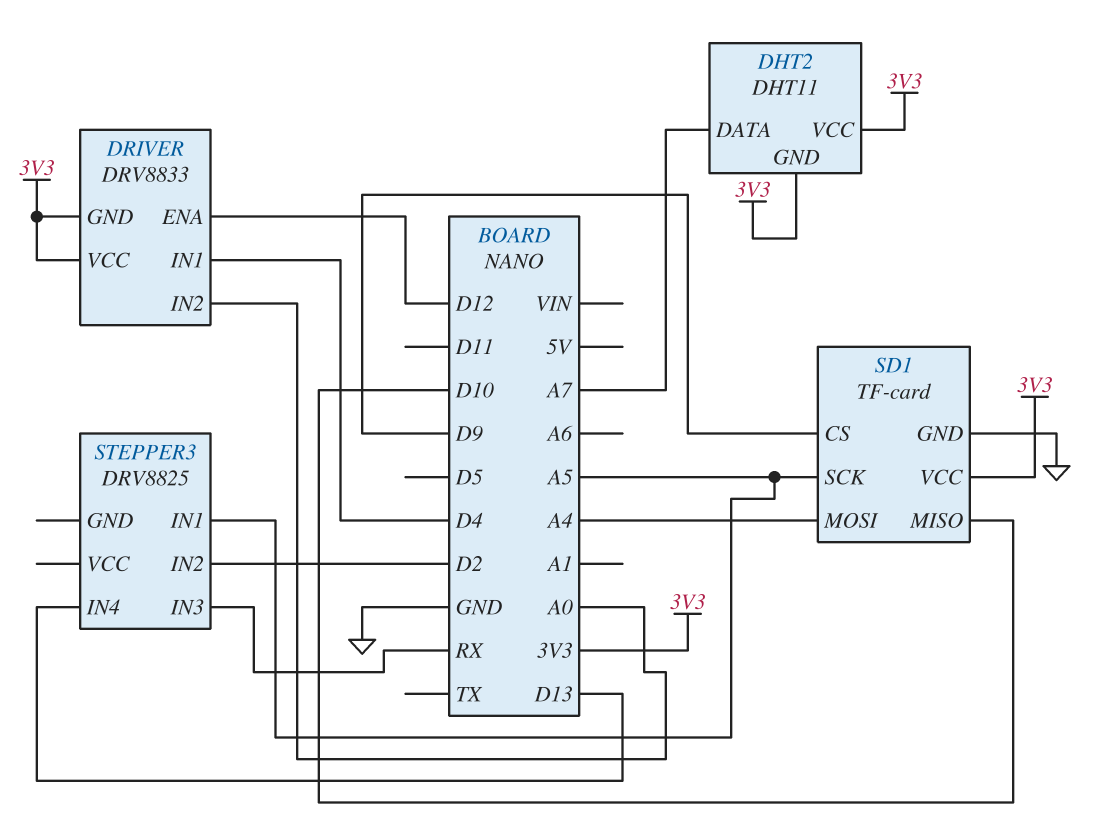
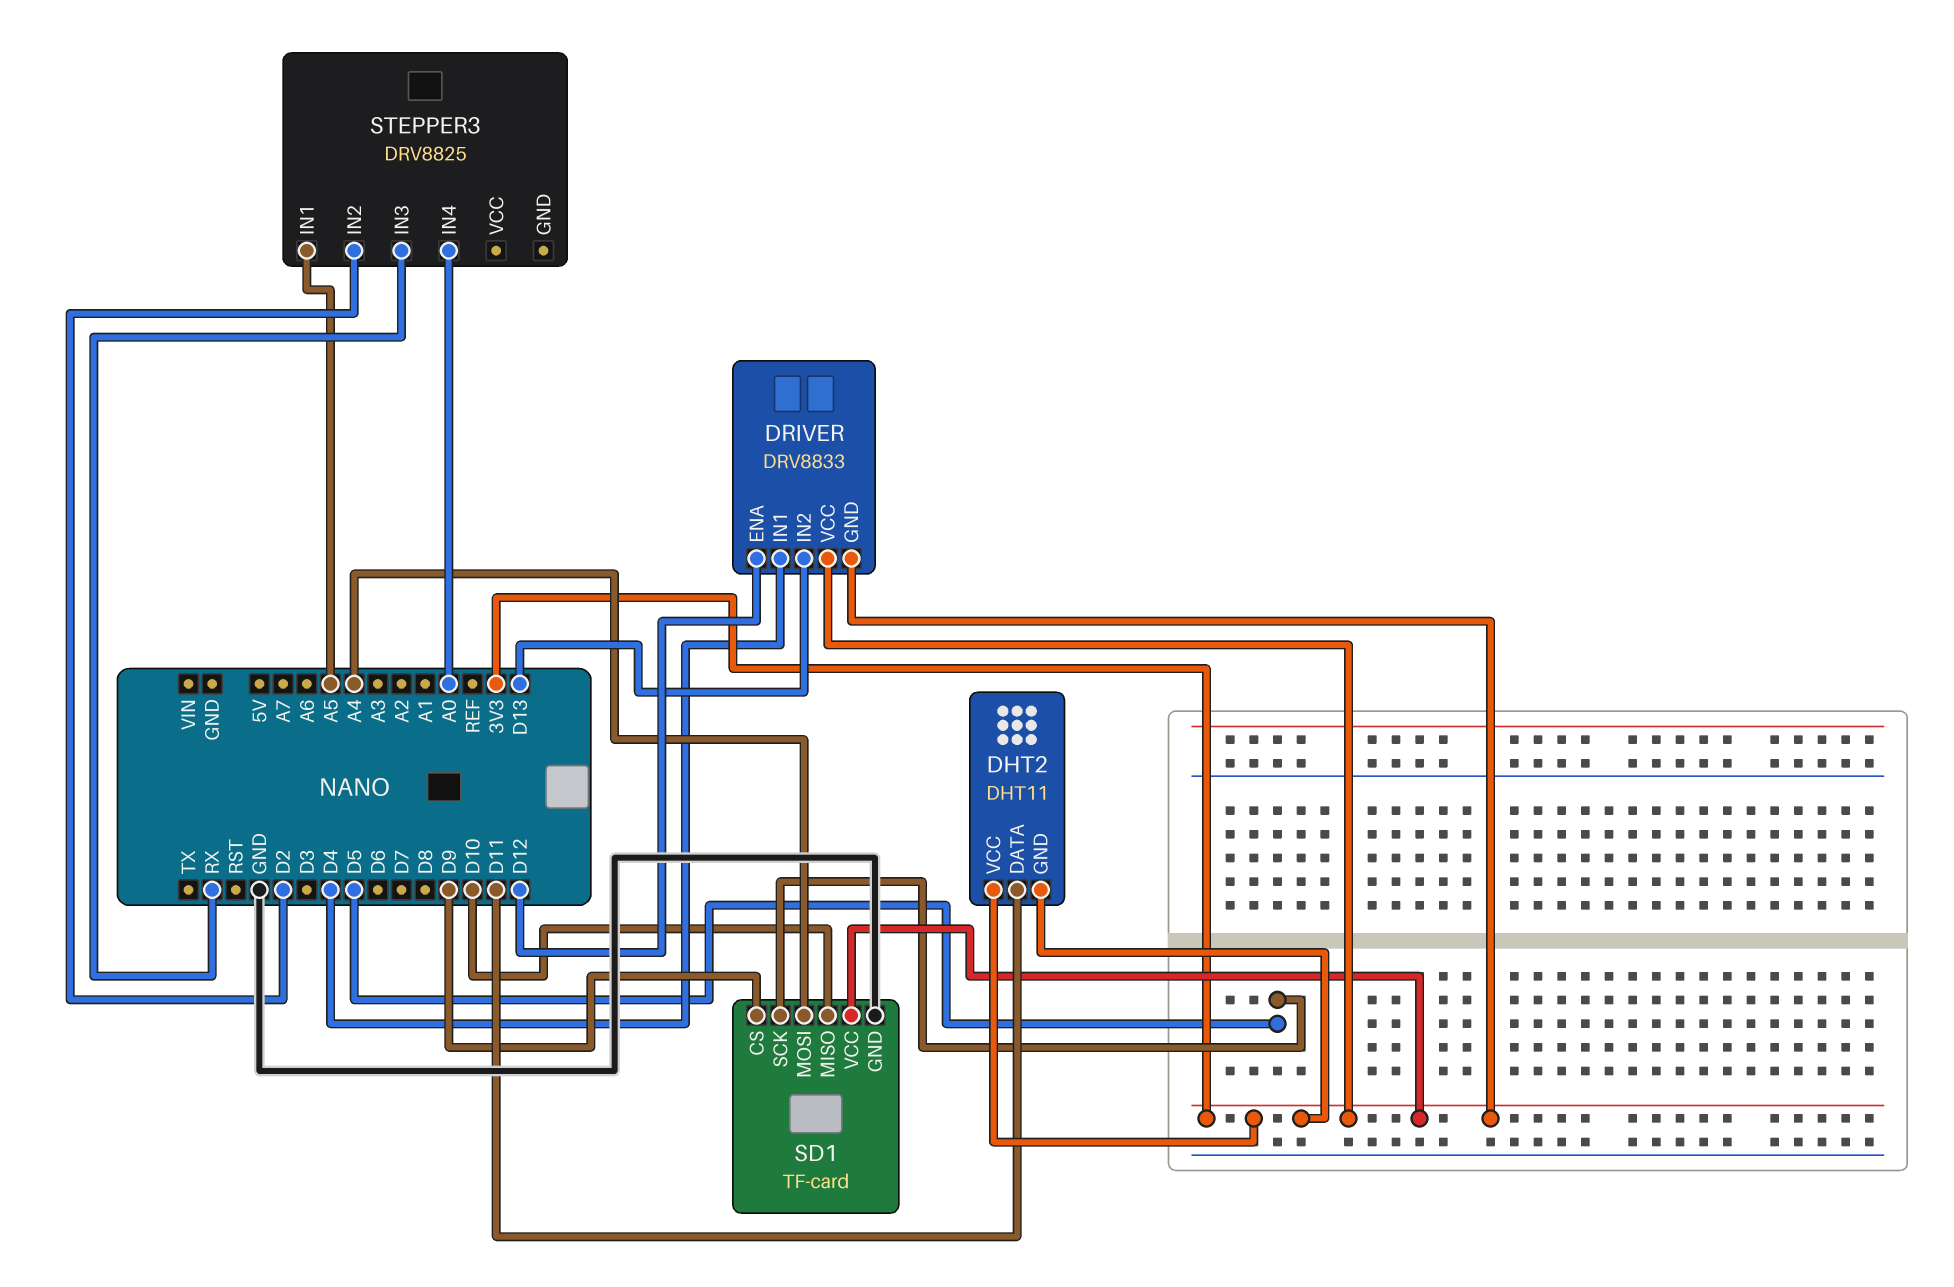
DHT2 pin DATA: A7 -> D11
DRIVER pin IN2: A0 -> D13
SD1 pin SCK: A5 -> D5
STEPPER3 pin IN4: D13 -> A0

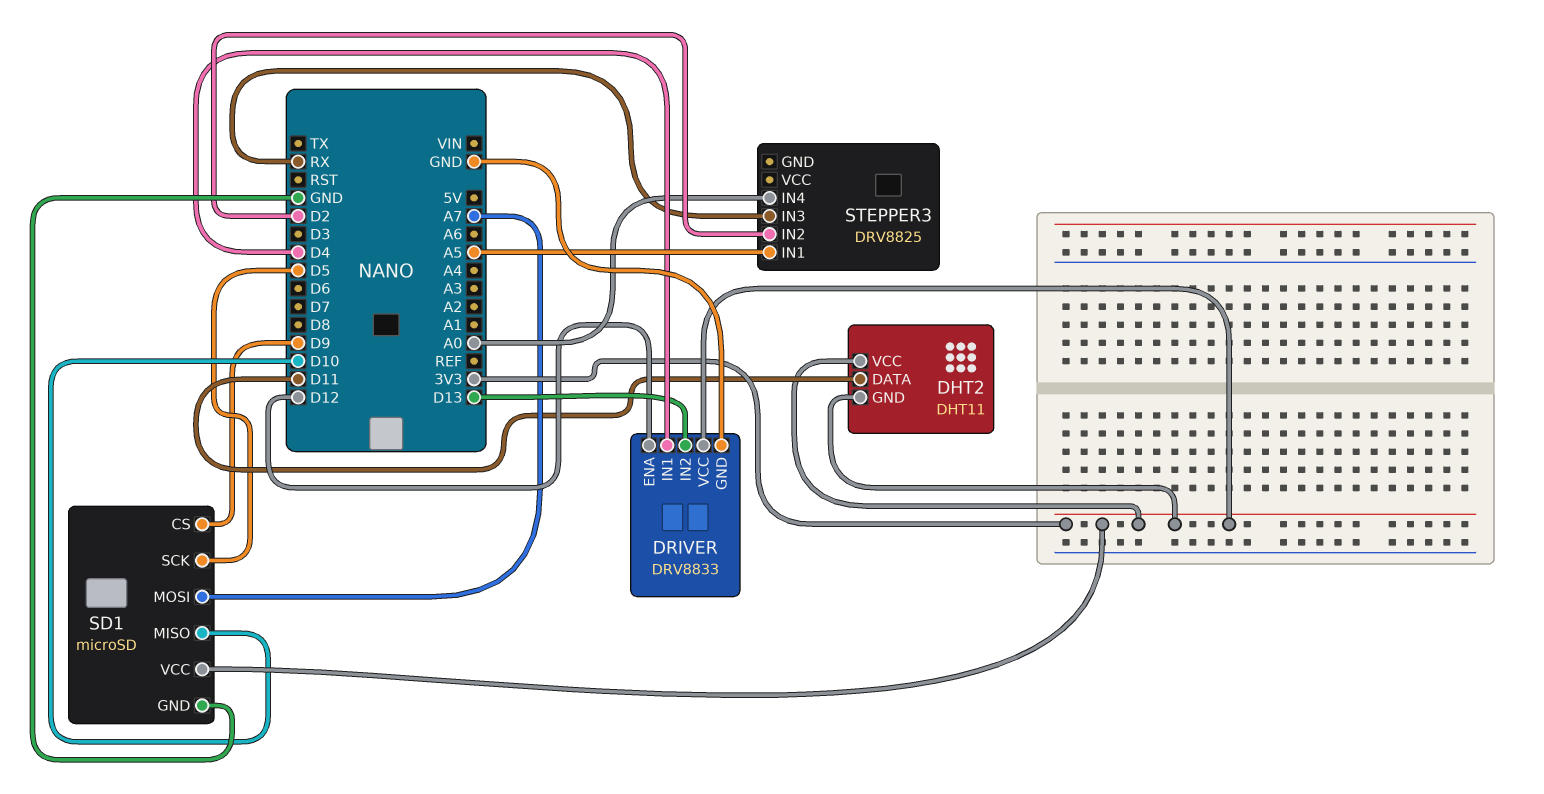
DRIVER pin GND: 3V3 -> GND
SD1: TF-card -> microSD
SD1 pin MOSI: A4 -> A7

